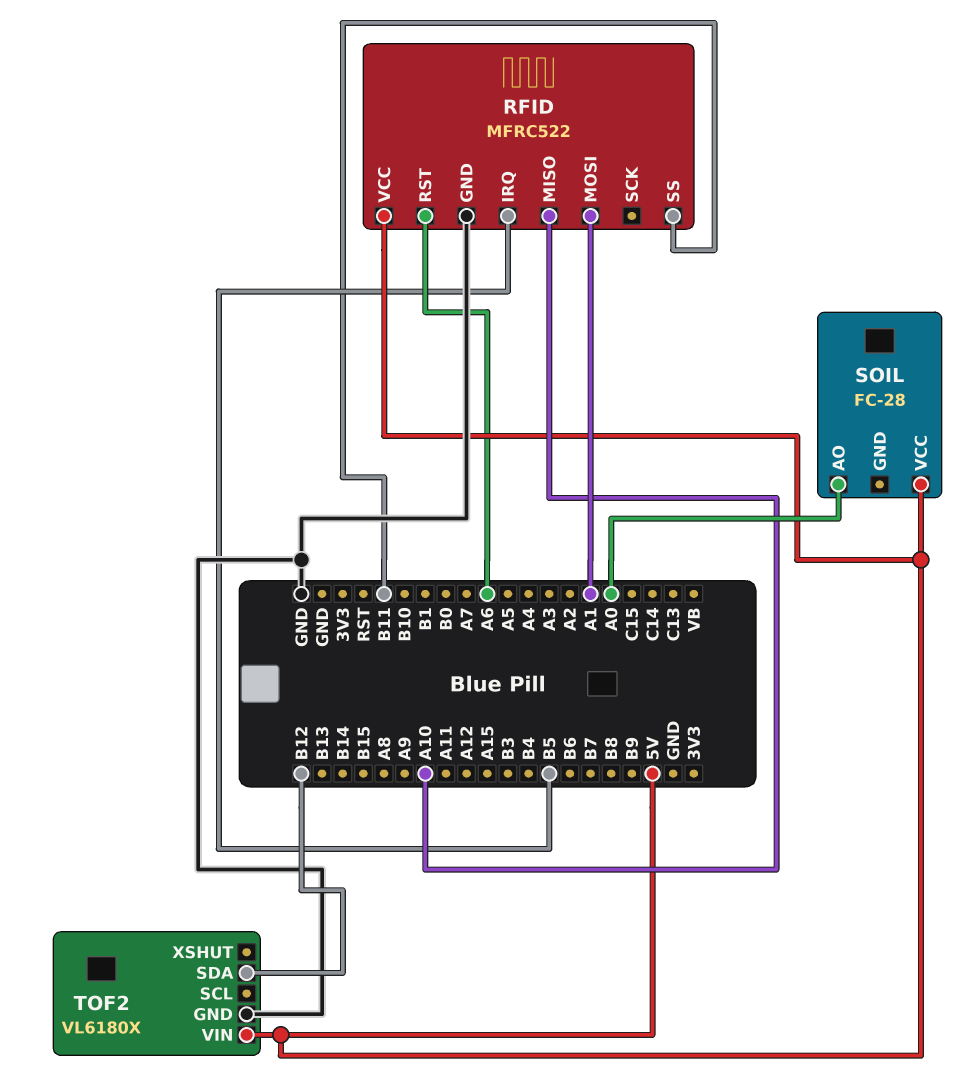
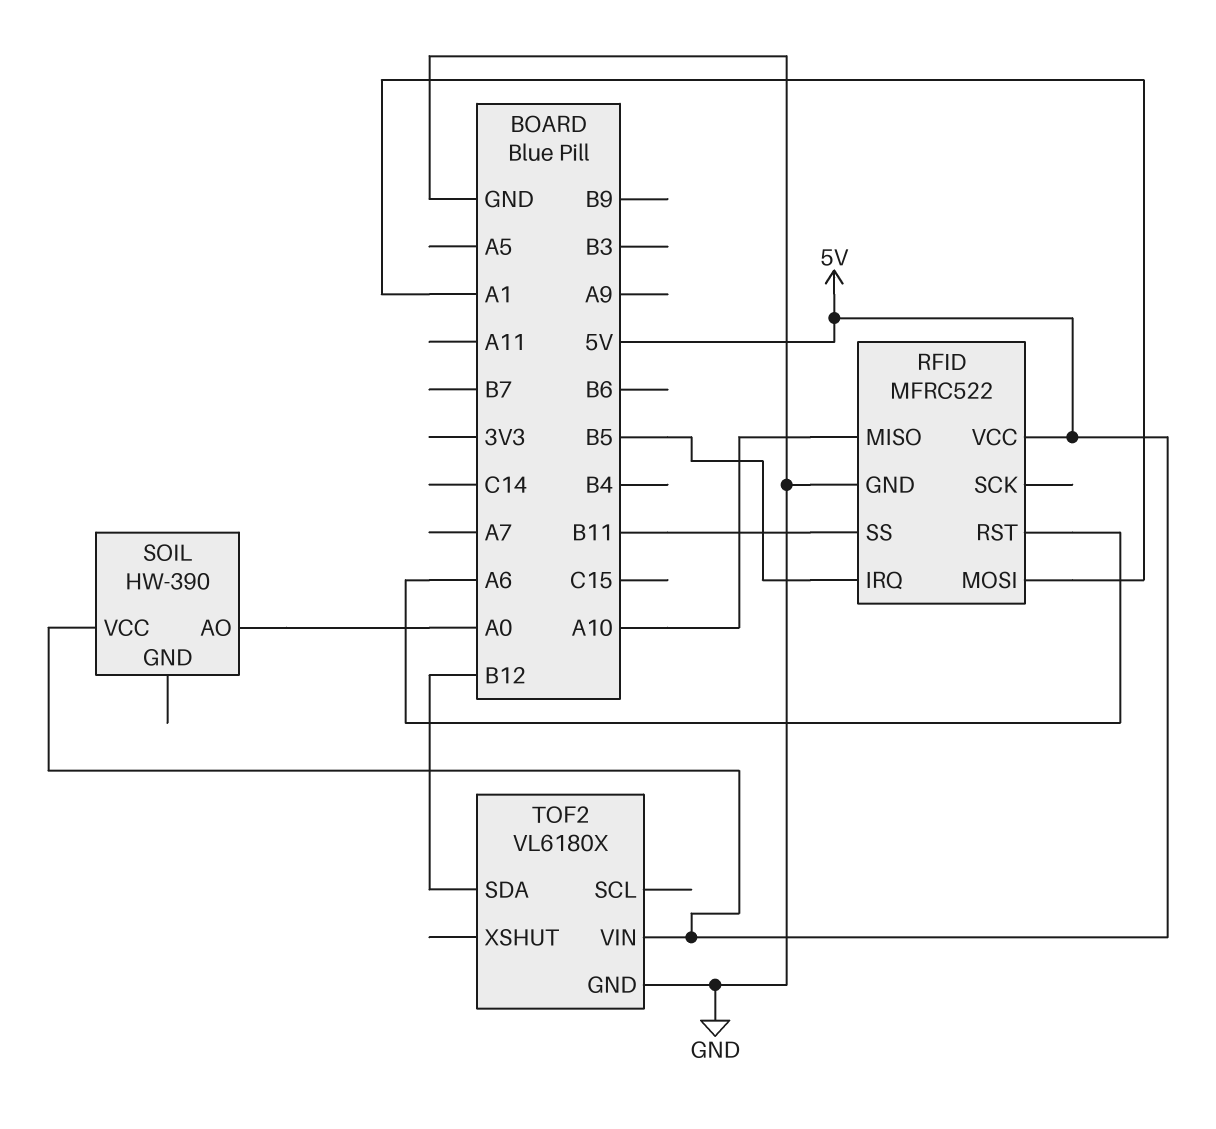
SOIL: FC-28 -> HW-390

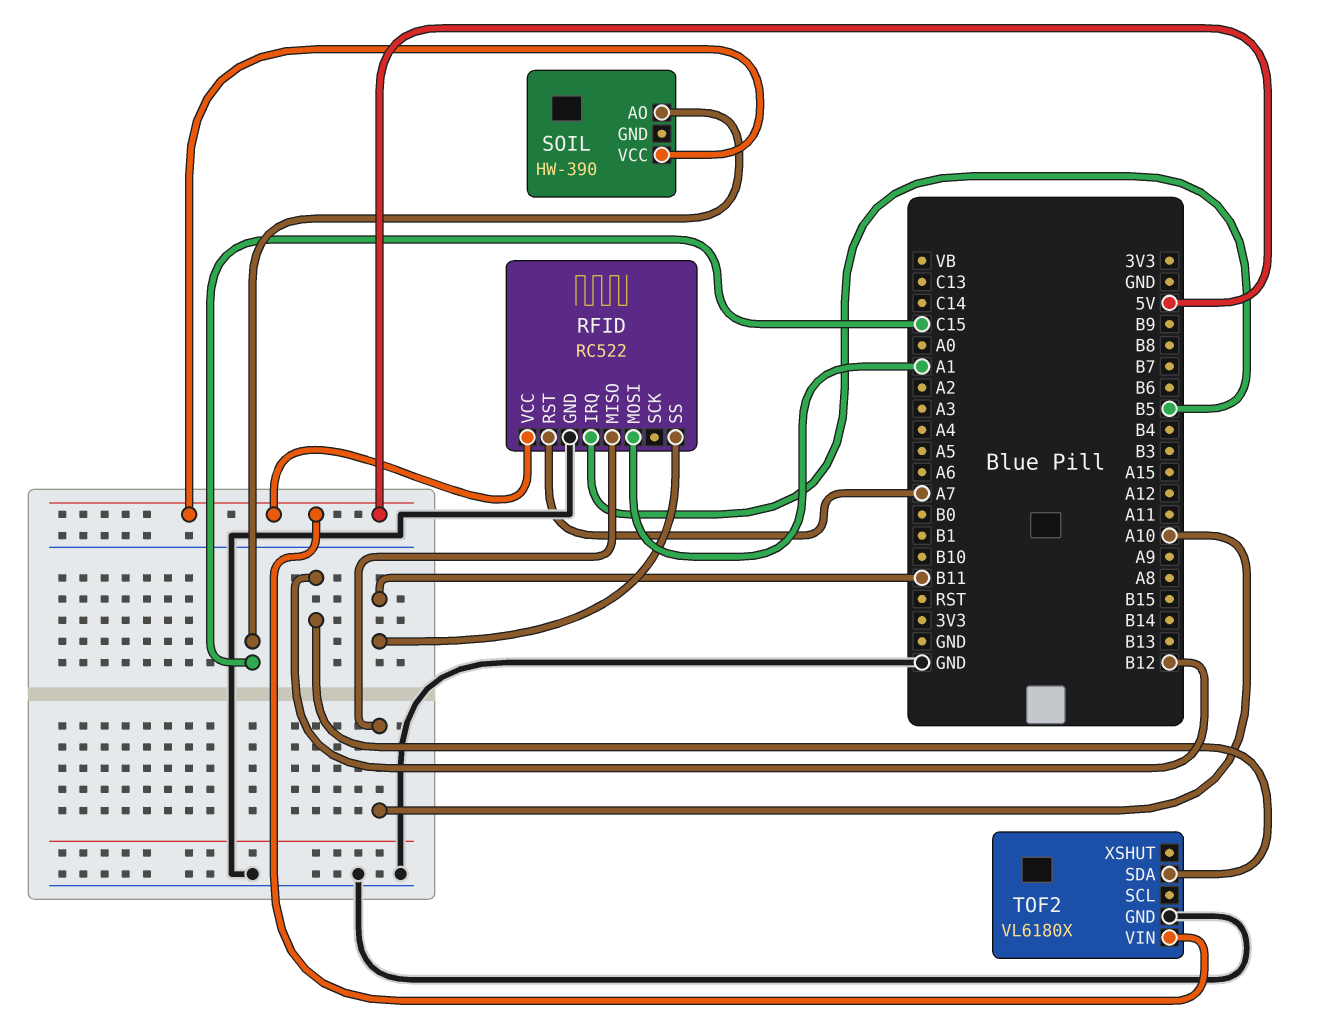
RFID: MFRC522 -> RC522
RFID pin RST: A6 -> A7
SOIL pin AO: A0 -> C15

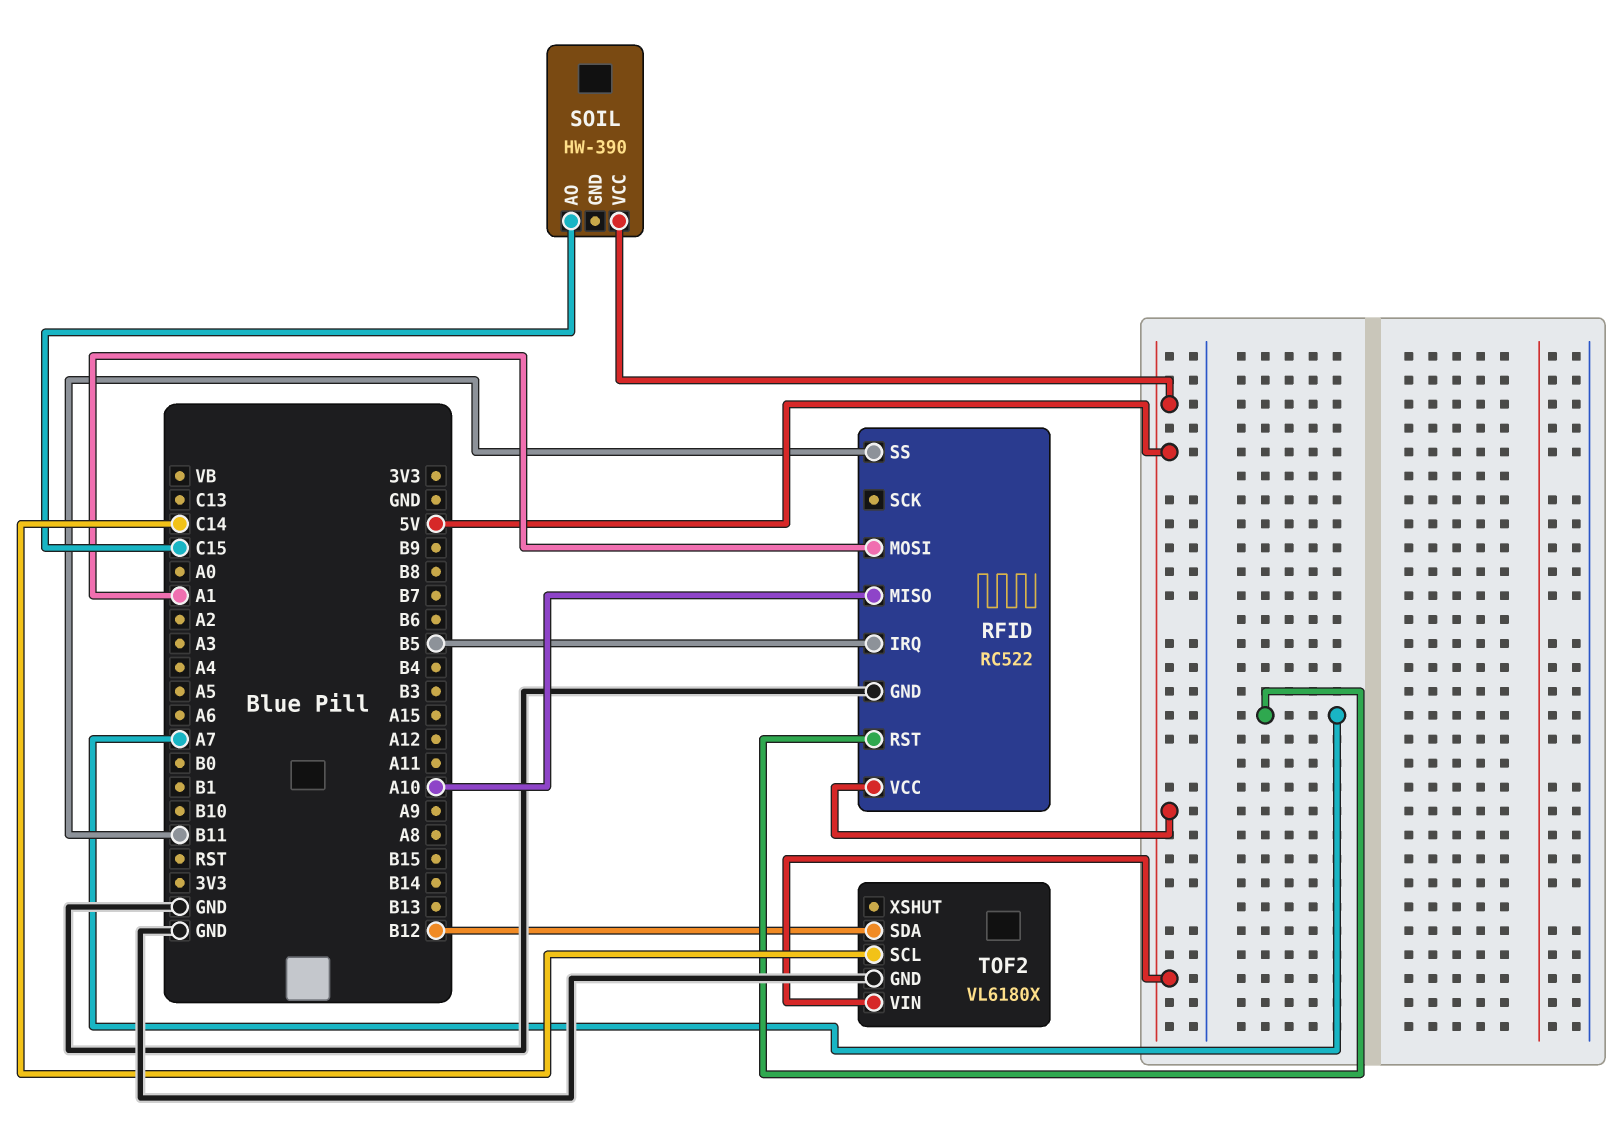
TOF2 pin SCL: none -> C14

